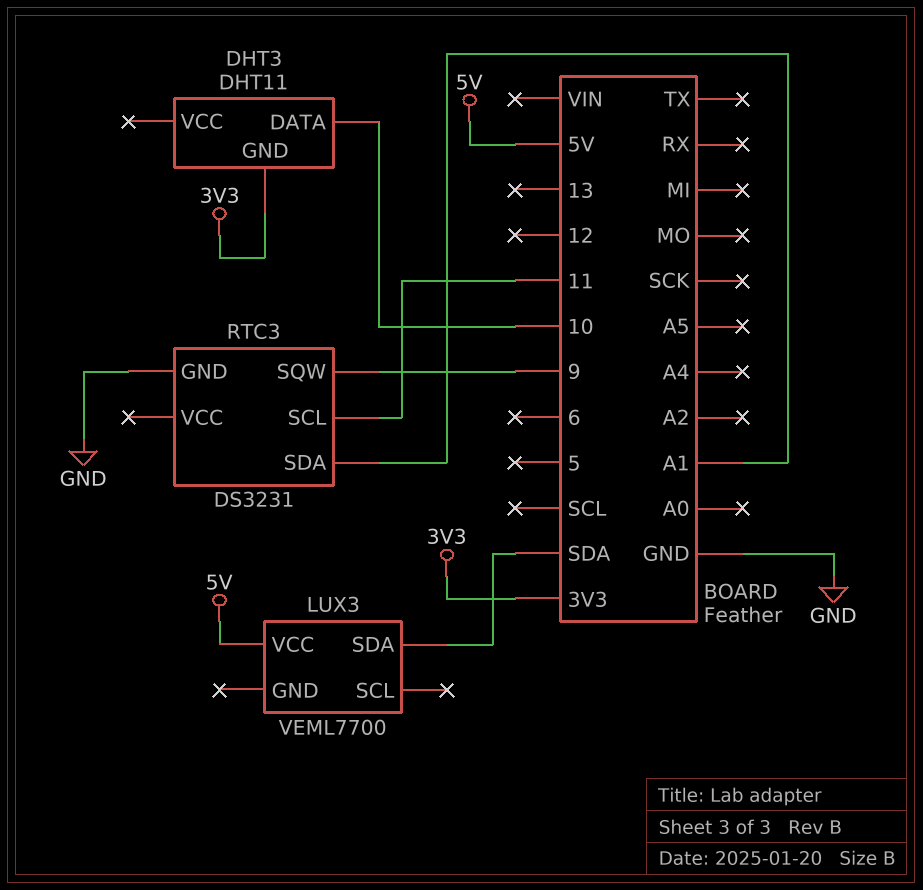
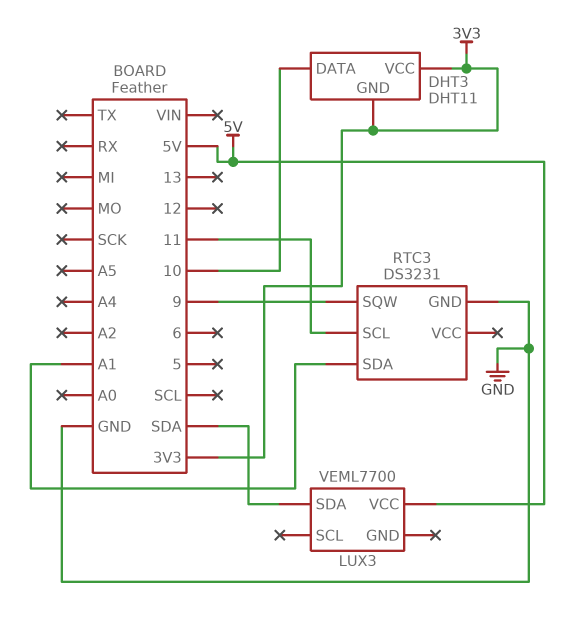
DHT3 pin VCC: none -> 3V3

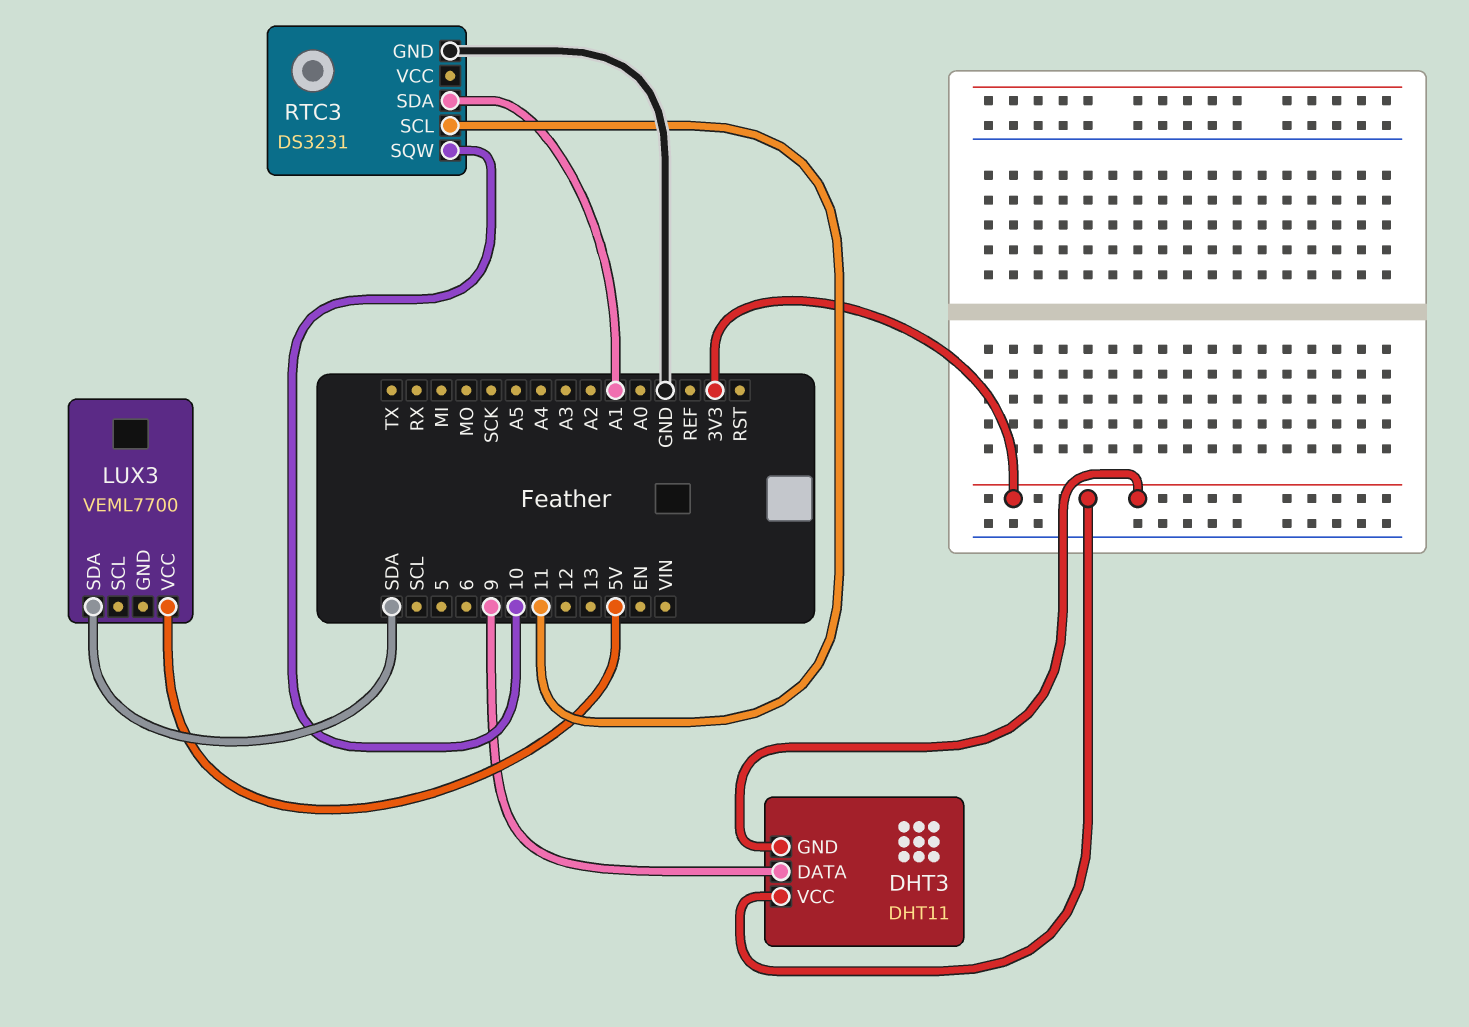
DHT3 pin DATA: 10 -> 9
RTC3 pin SQW: 9 -> 10

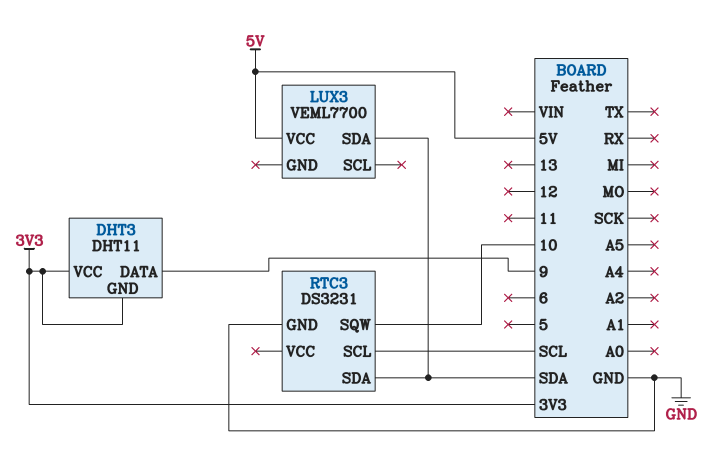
RTC3 pin SCL: 11 -> SCL
RTC3 pin SDA: A1 -> SDA

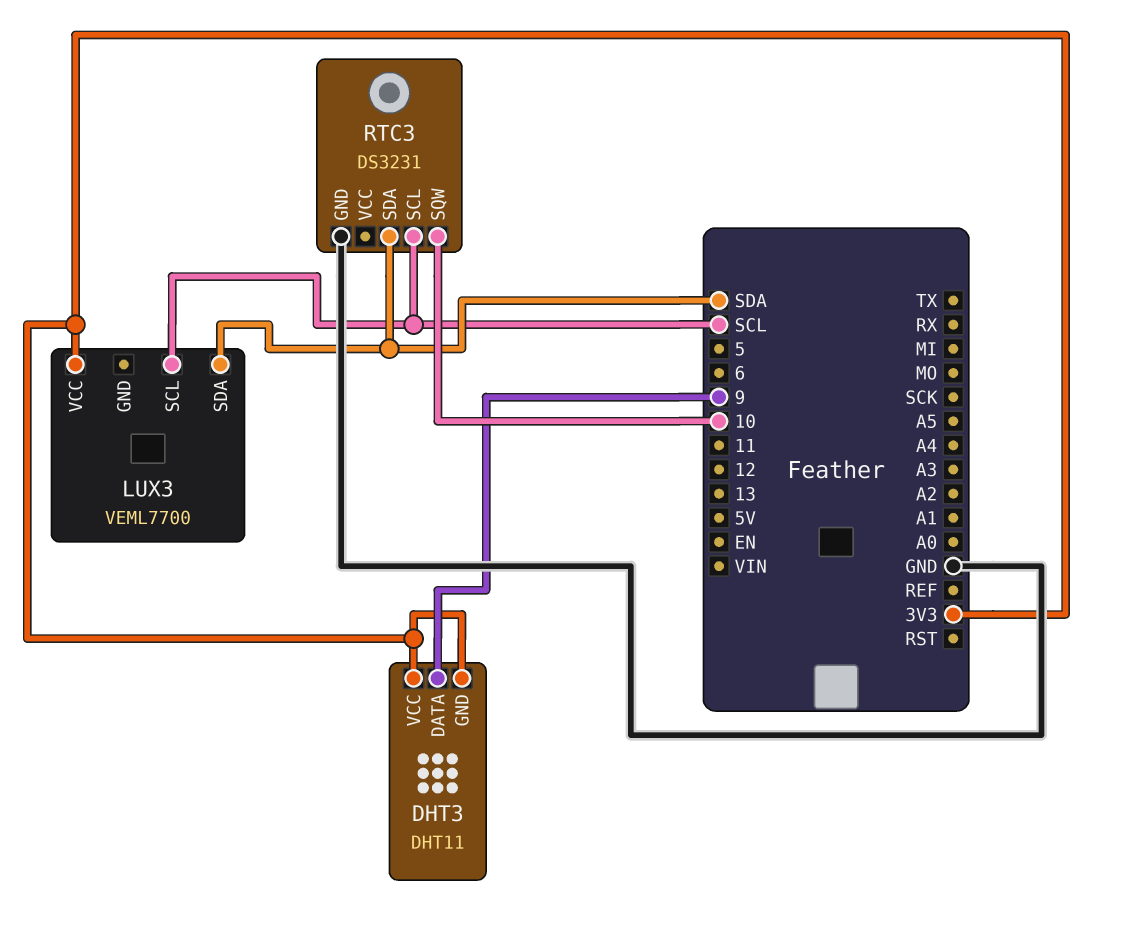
LUX3 pin SCL: none -> SCL
LUX3 pin VCC: 5V -> 3V3

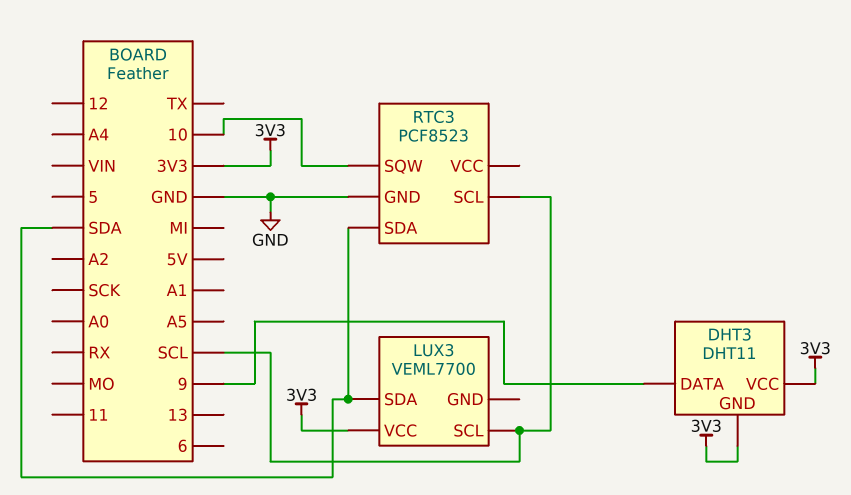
RTC3: DS3231 -> PCF8523

